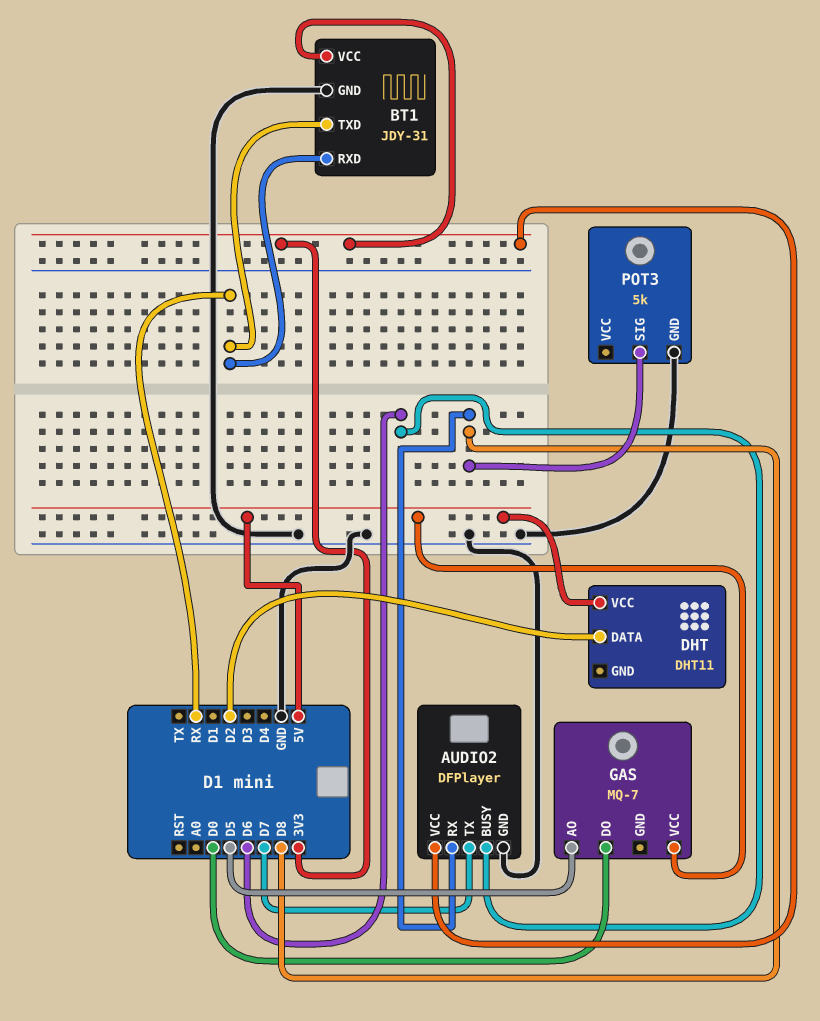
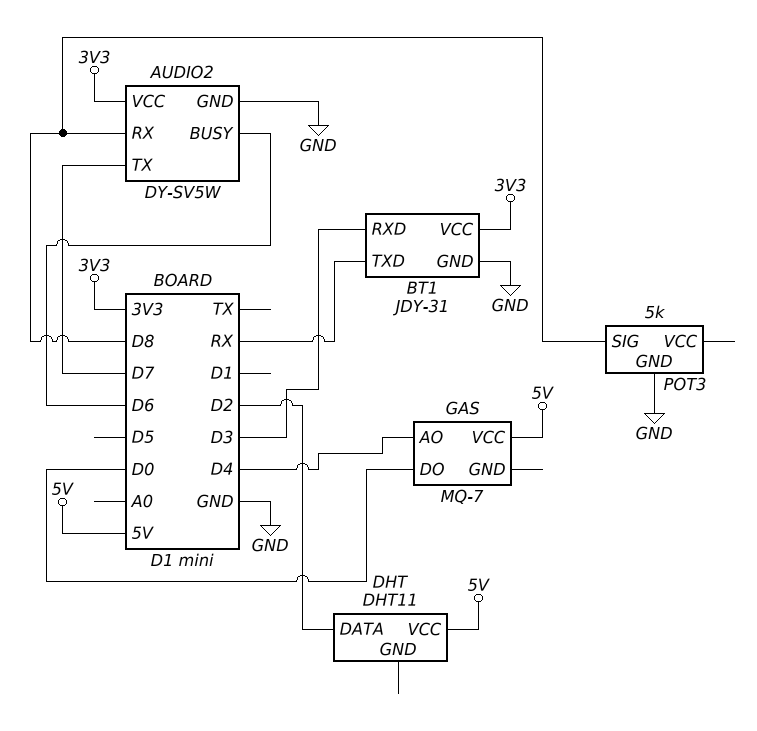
AUDIO2: DFPlayer -> DY-SV5W
BT1 pin RXD: RX -> D3
GAS pin AO: D5 -> D4

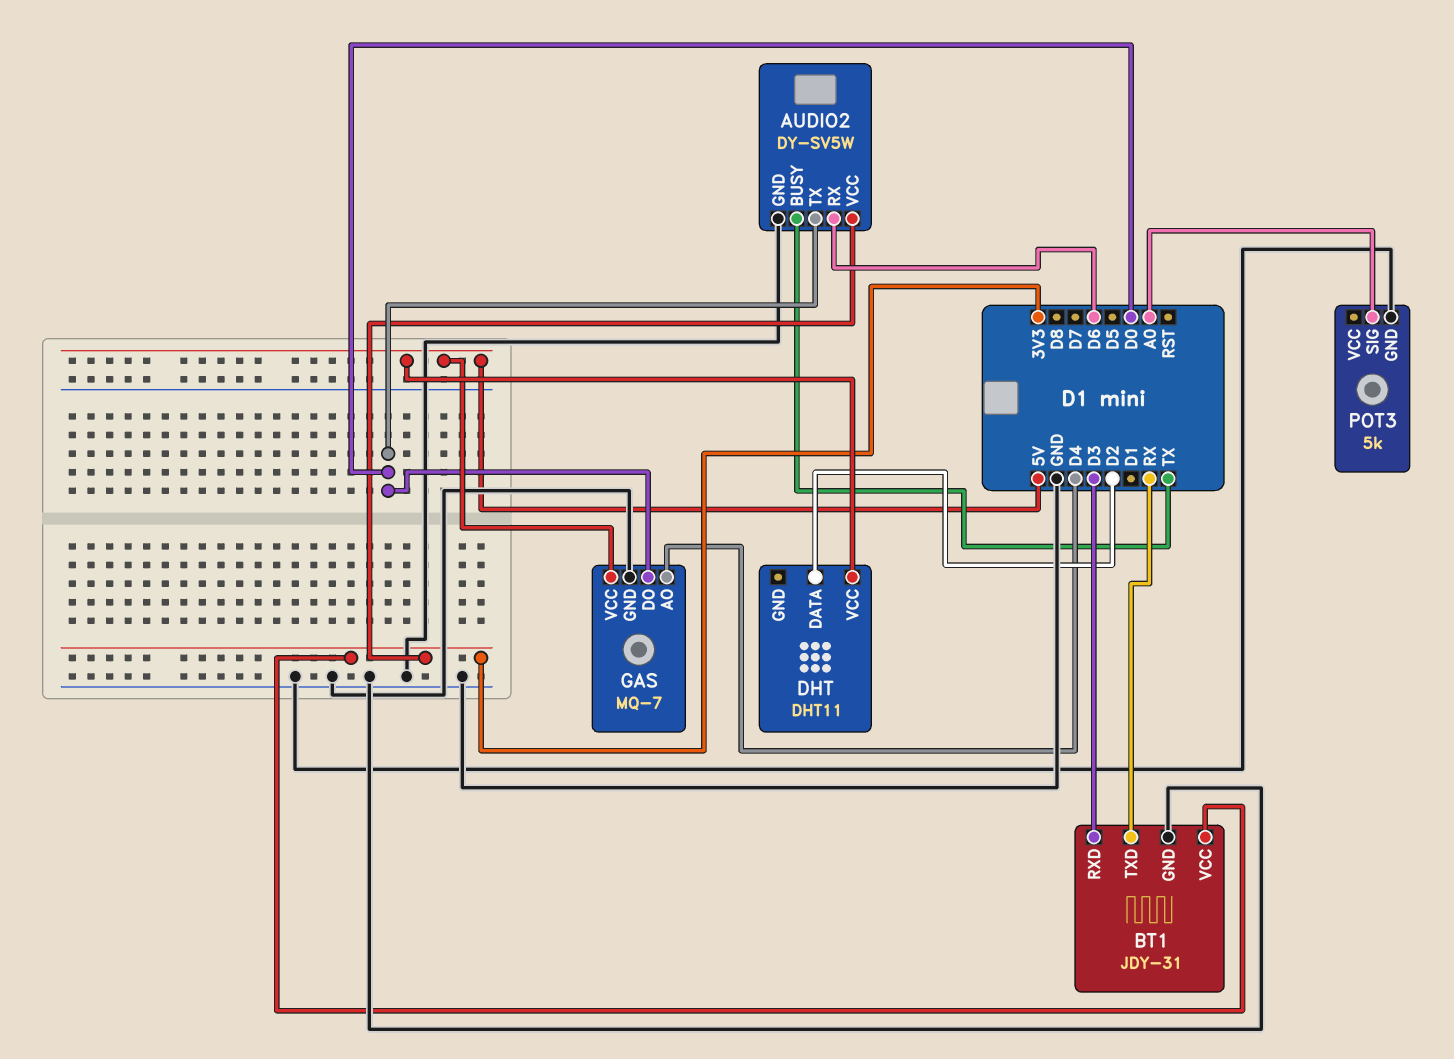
AUDIO2 pin BUSY: D6 -> TX
AUDIO2 pin RX: D8 -> D6
AUDIO2 pin TX: D7 -> D0
GAS pin GND: none -> GND
POT3 pin SIG: D8 -> A0

